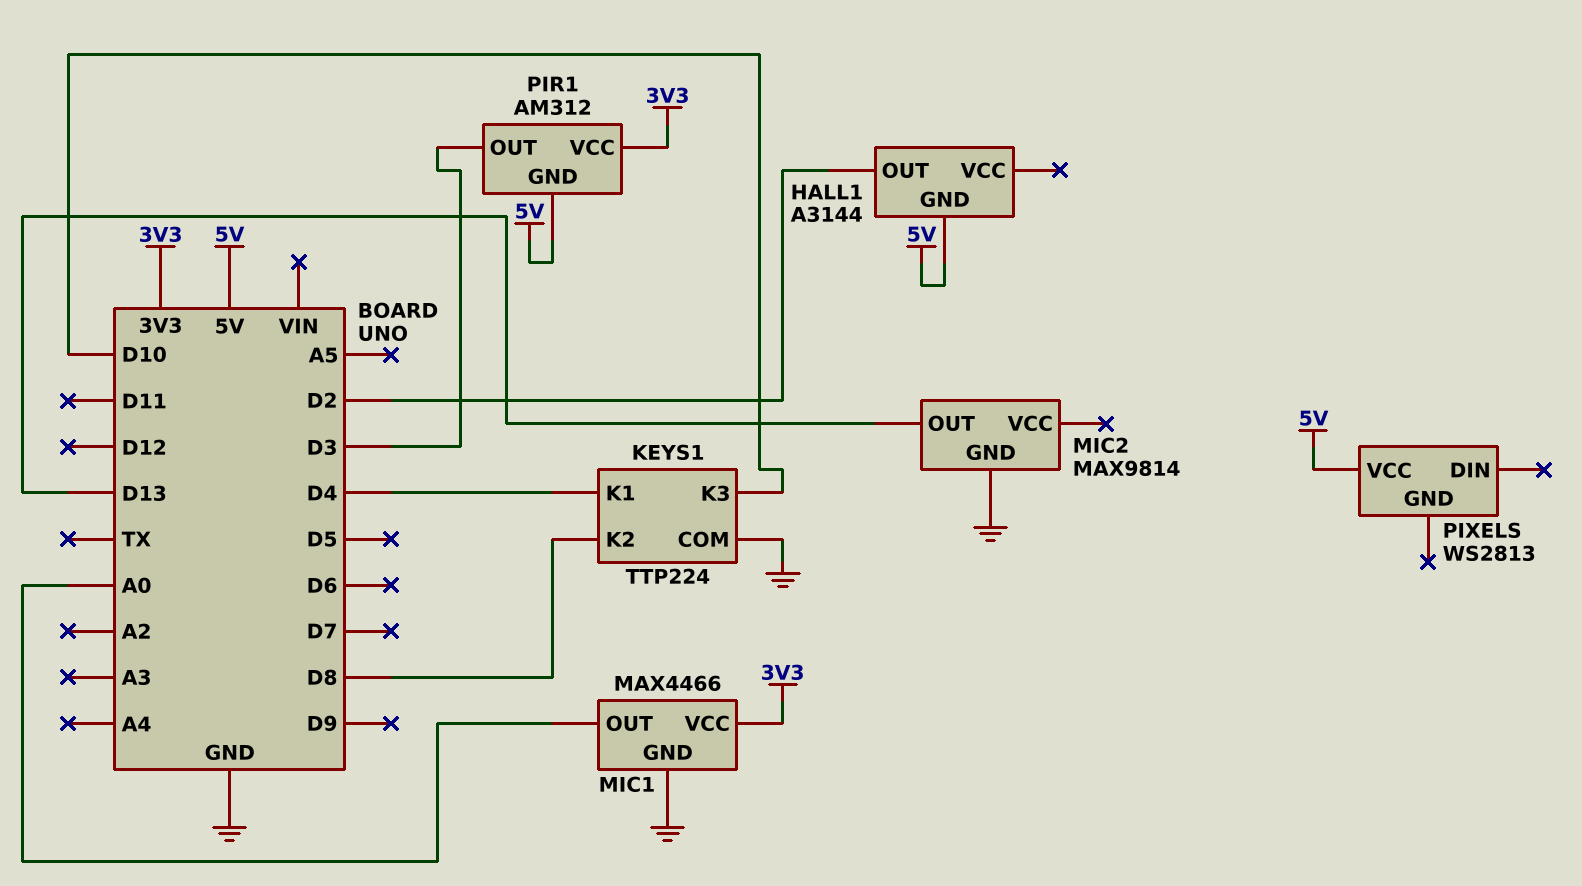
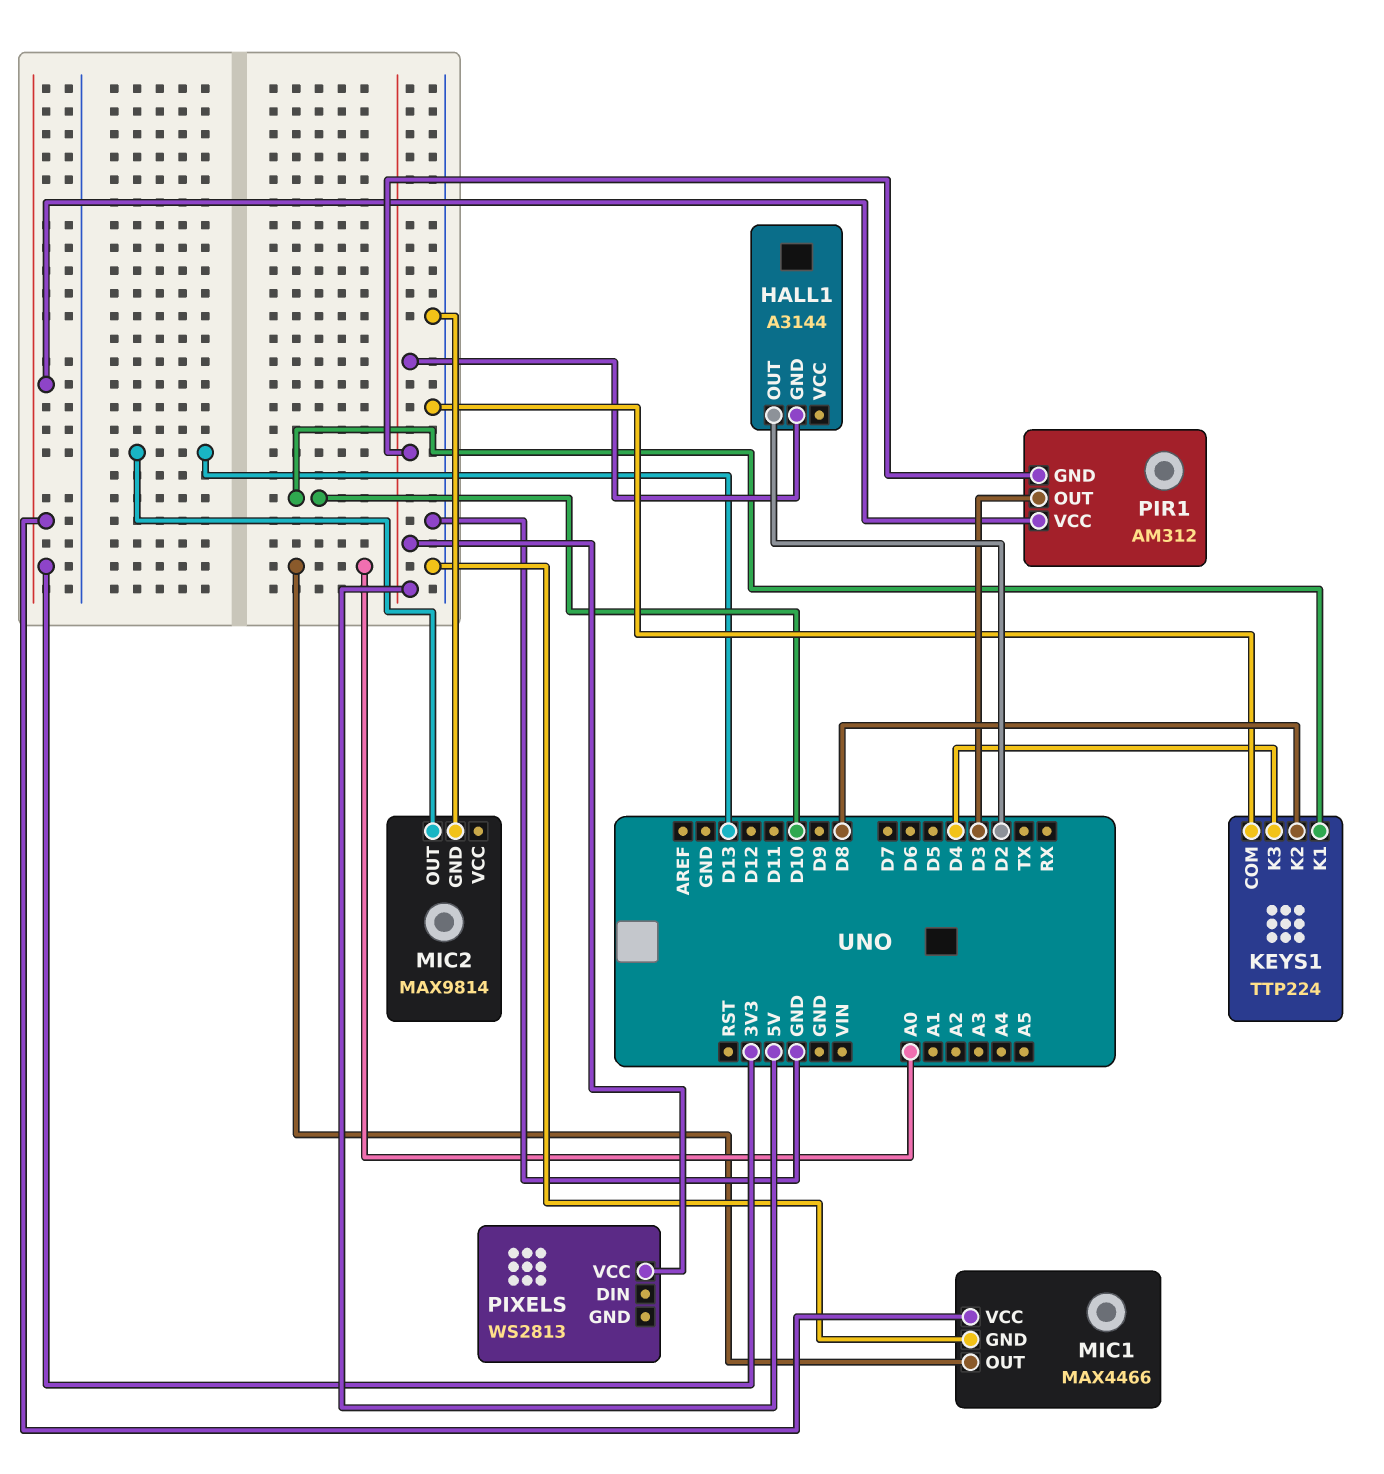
KEYS1 pin K1: D4 -> D10
KEYS1 pin K3: D10 -> D4

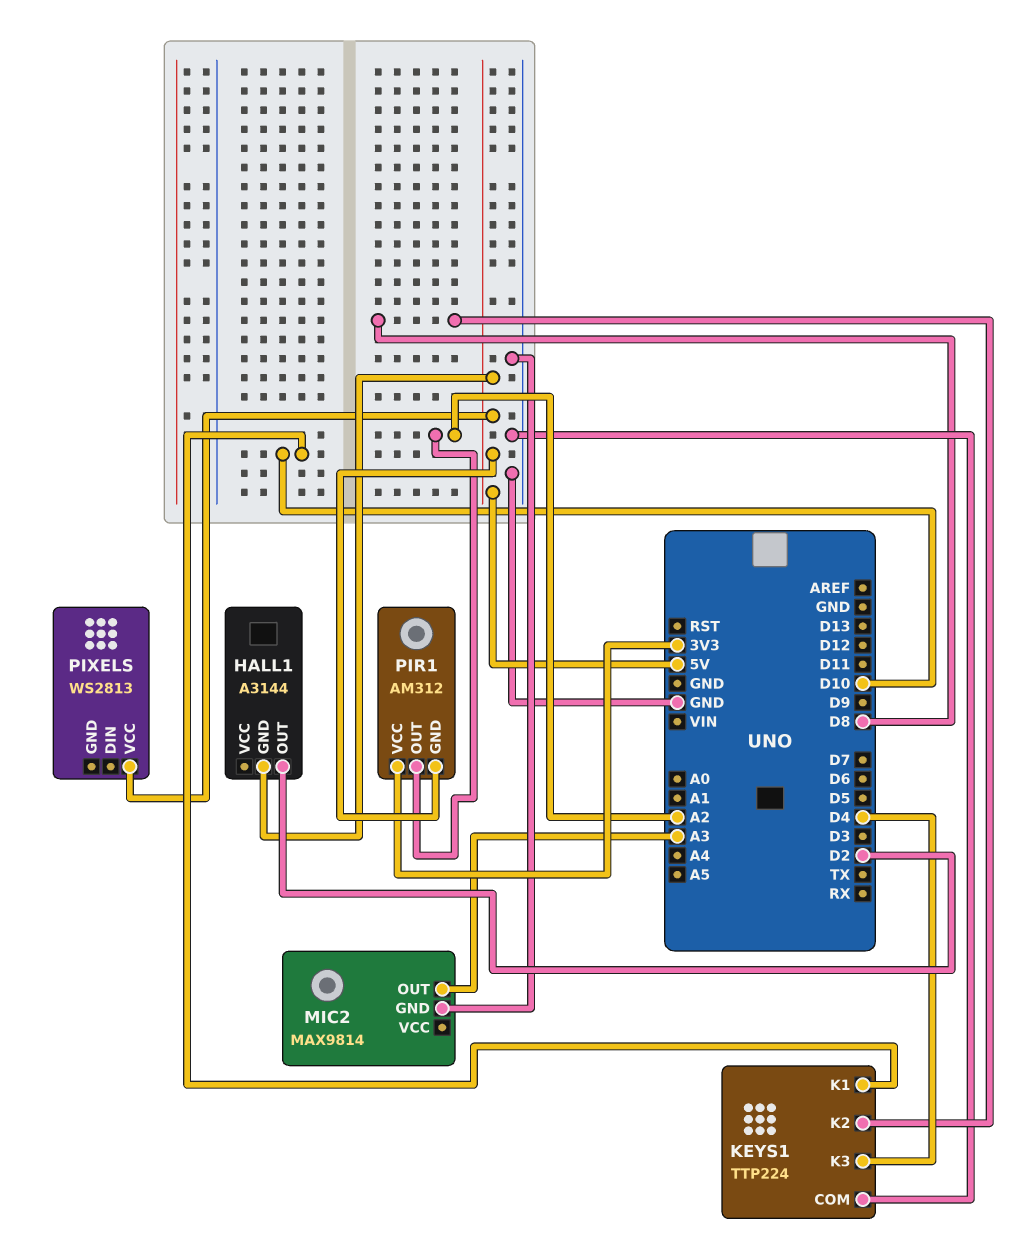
MIC1: MAX4466 -> none
MIC1 pin GND: GND -> none
MIC1 pin OUT: A0 -> none
MIC1 pin VCC: 3V3 -> none
MIC2 pin OUT: D13 -> A3
PIR1 pin OUT: D3 -> A2

